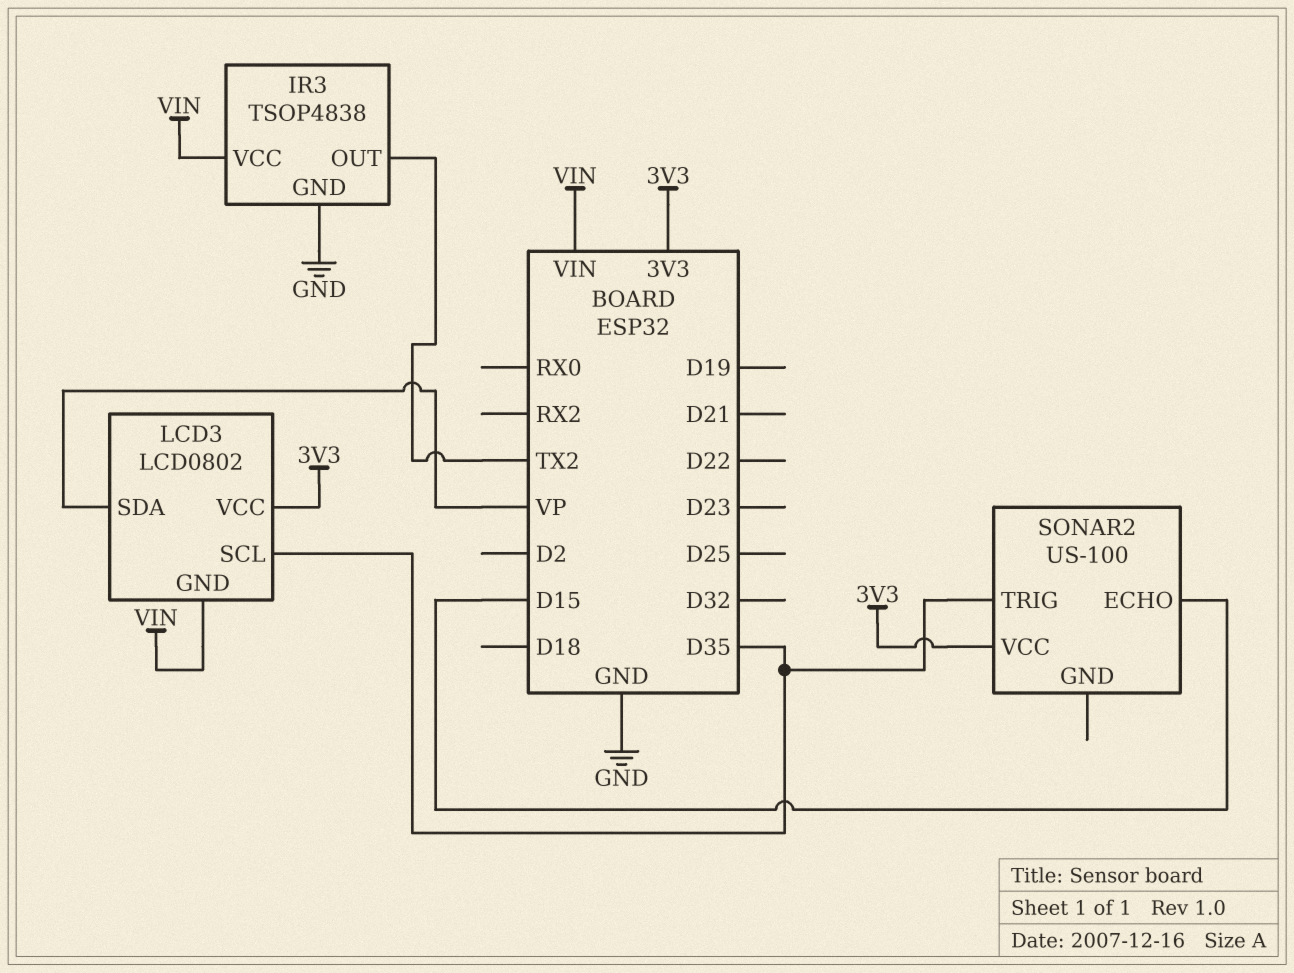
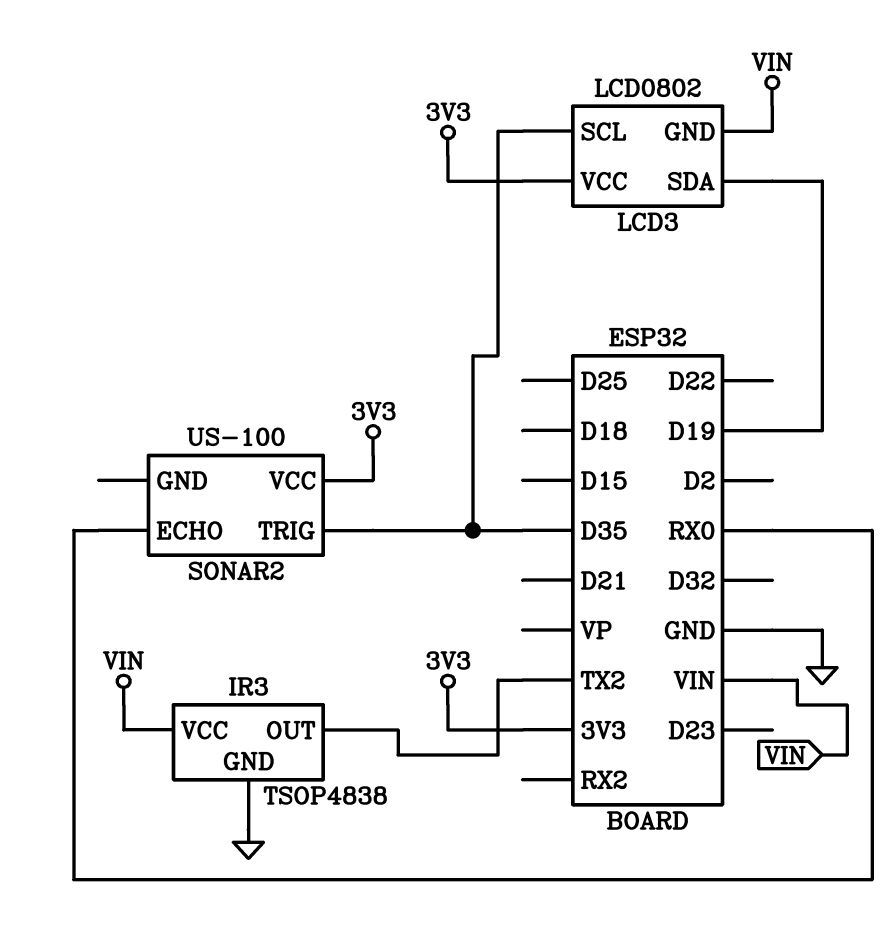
LCD3 pin SDA: VP -> D19
SONAR2 pin ECHO: D15 -> RX0

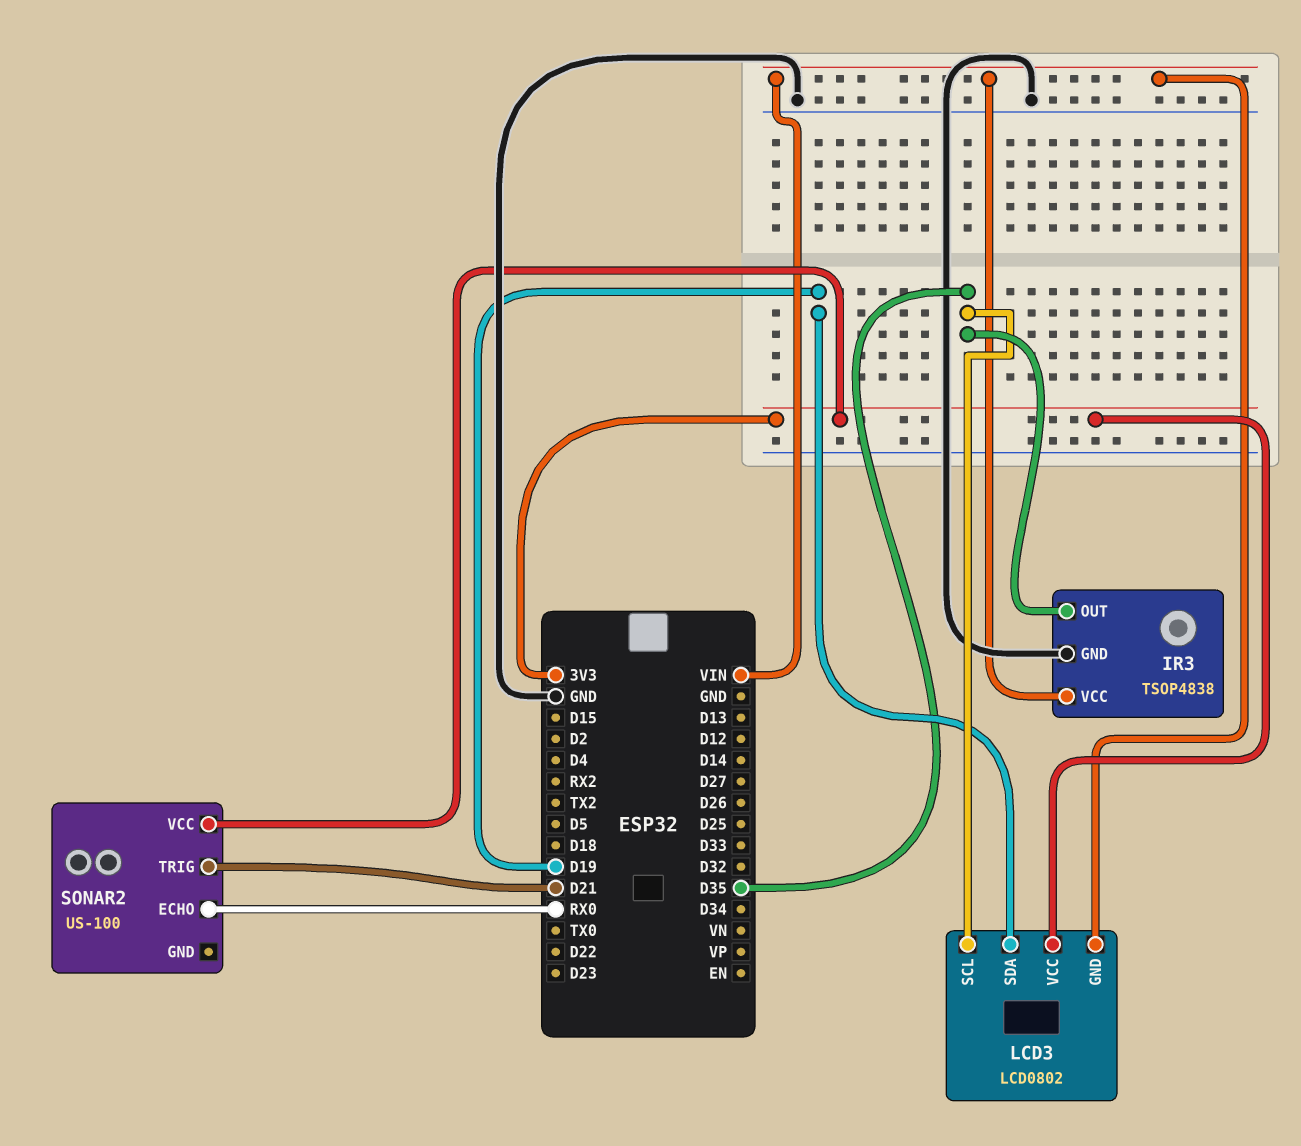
IR3 pin OUT: TX2 -> D35
SONAR2 pin TRIG: D35 -> D21

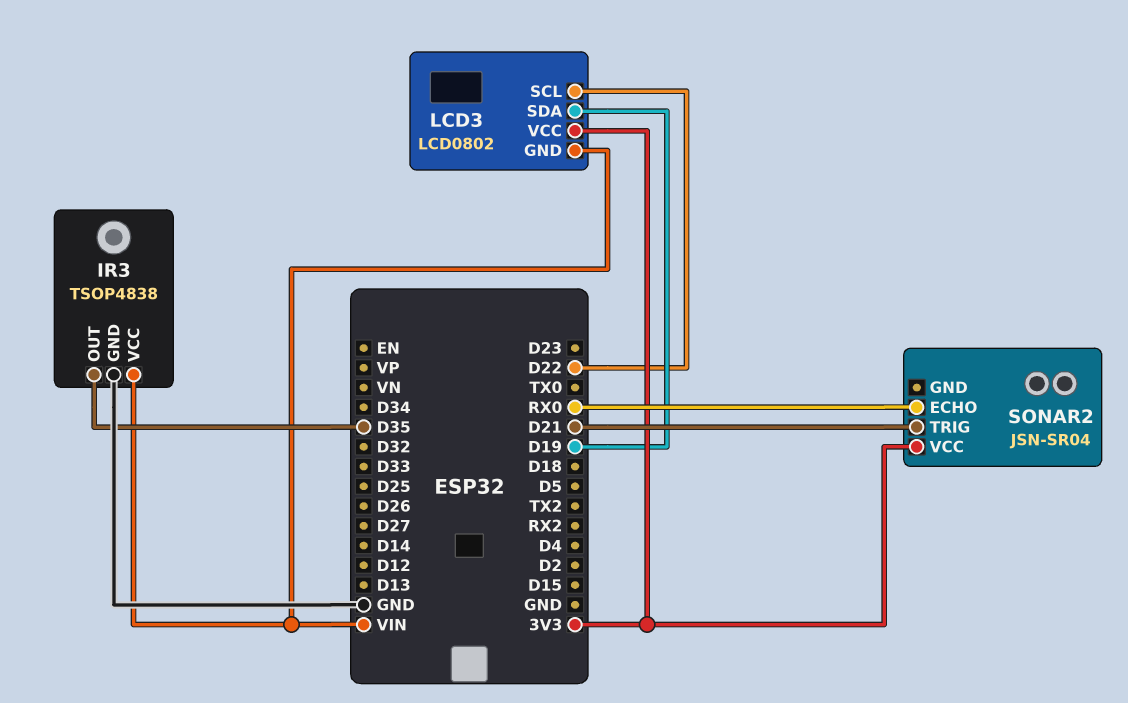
LCD3 pin SCL: D35 -> D22
SONAR2: US-100 -> JSN-SR04

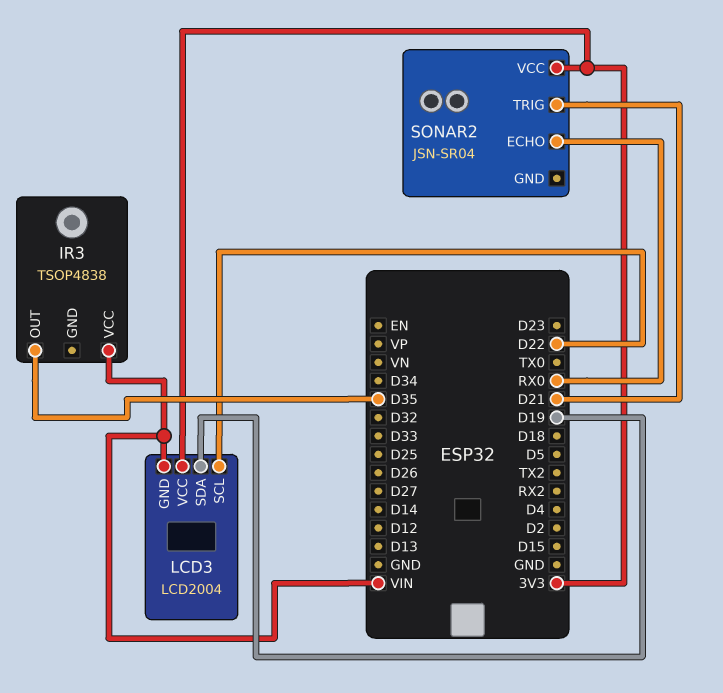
IR3 pin GND: GND -> none
LCD3: LCD0802 -> LCD2004

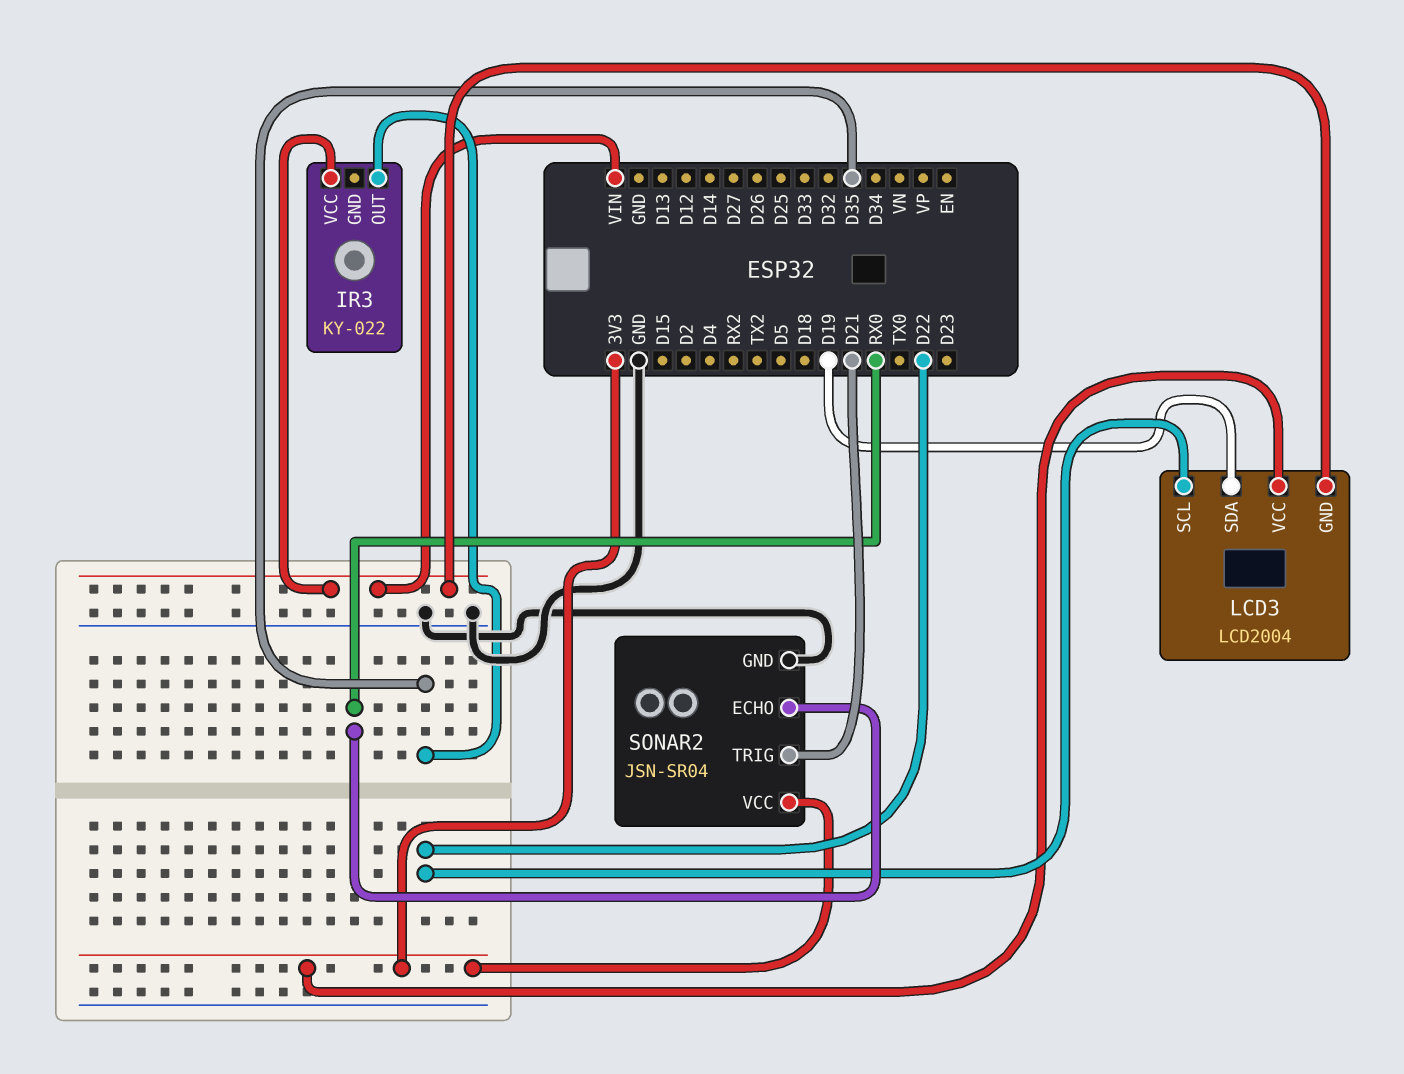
IR3: TSOP4838 -> KY-022
SONAR2 pin GND: none -> GND

